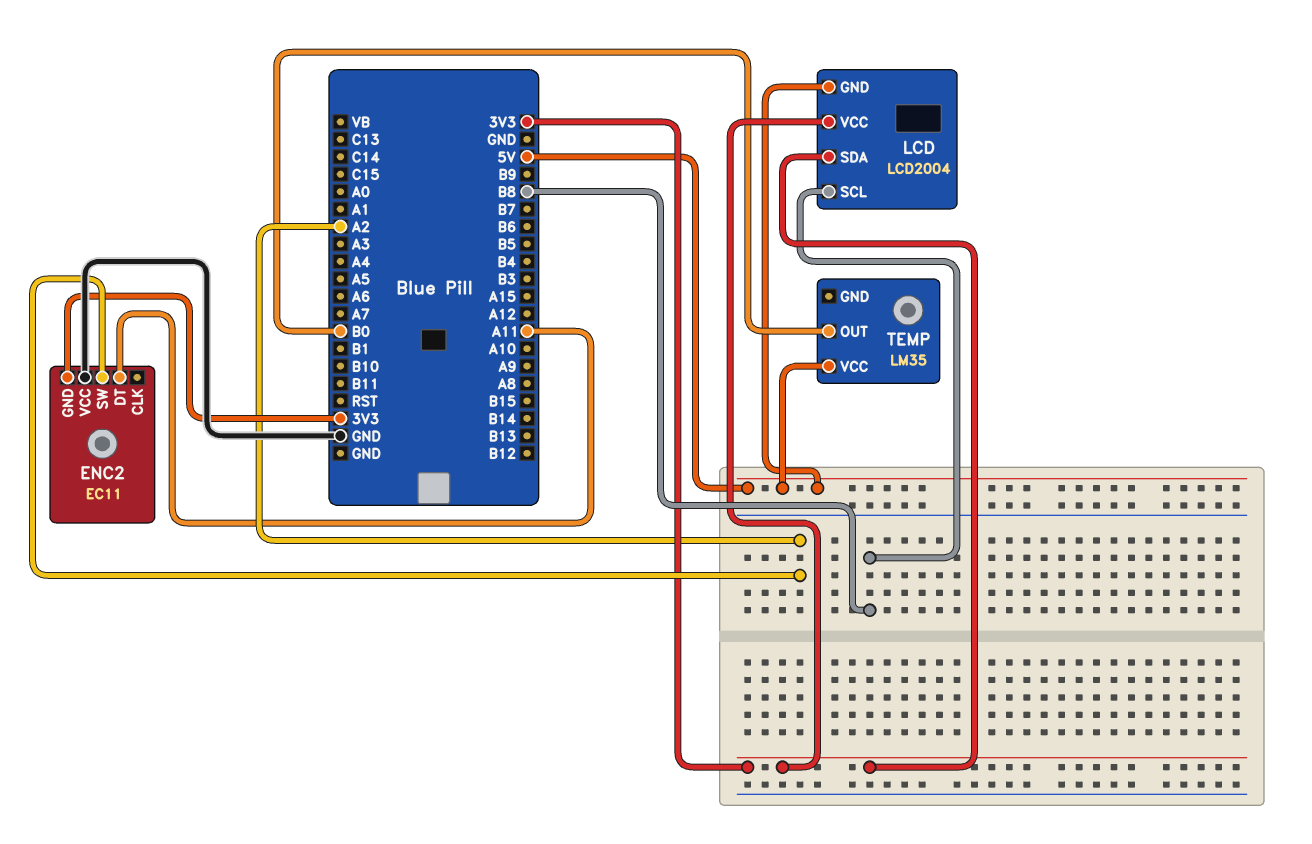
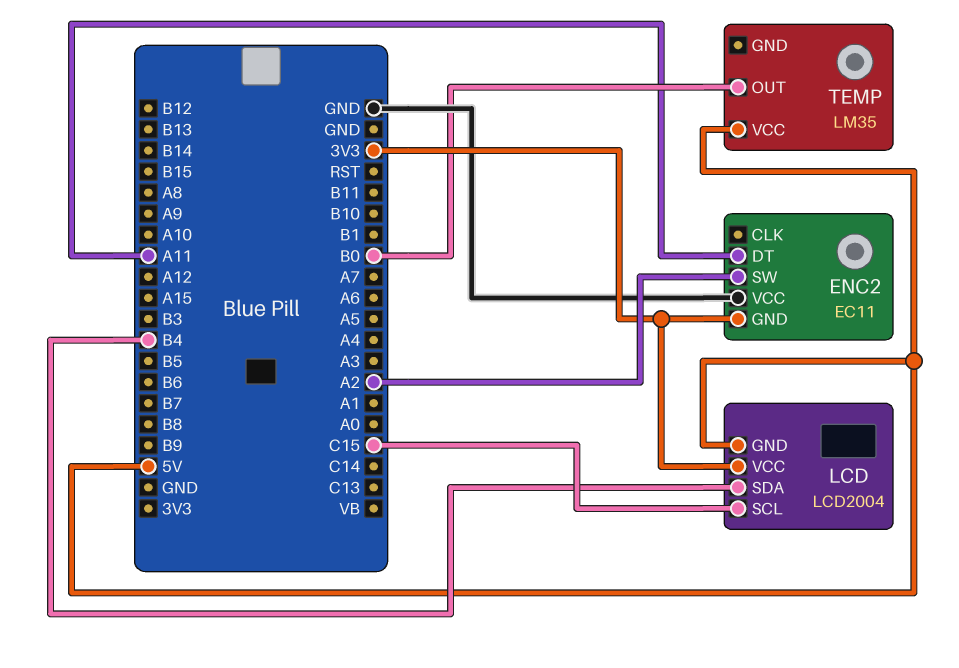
LCD pin SCL: B8 -> C15
LCD pin SDA: 3V3 -> B4

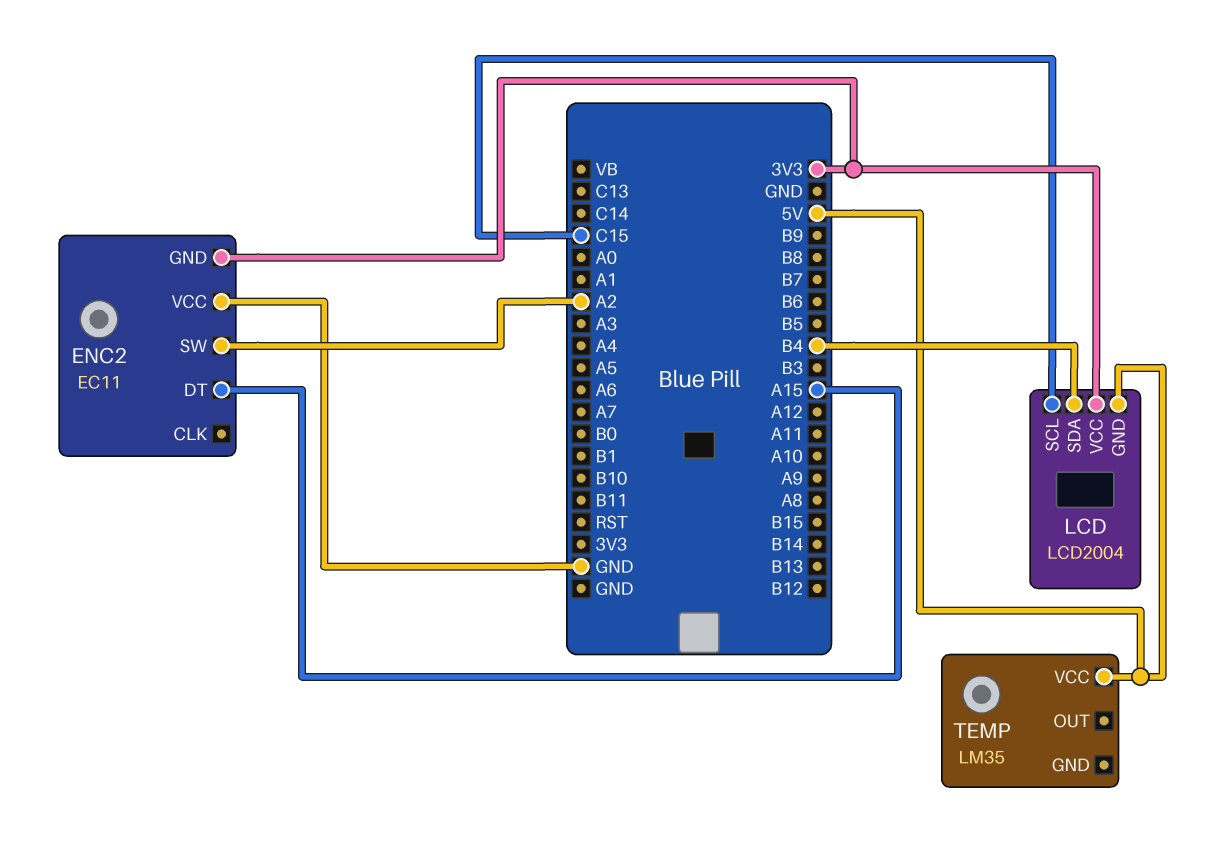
ENC2 pin DT: A11 -> A15
TEMP pin OUT: B0 -> none

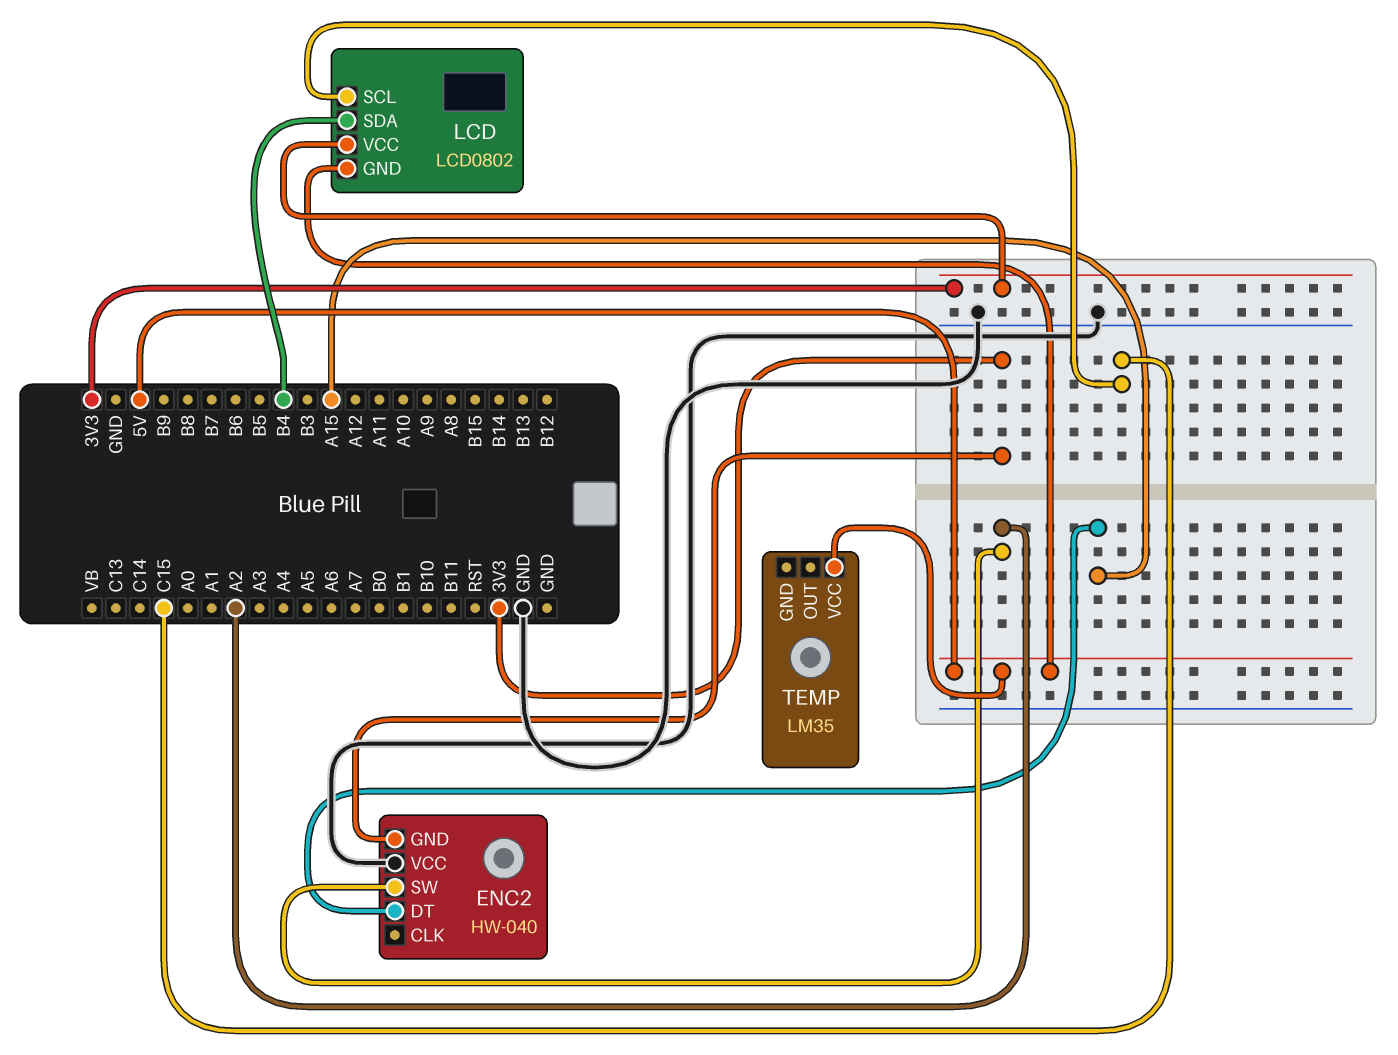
ENC2: EC11 -> HW-040
LCD: LCD2004 -> LCD0802

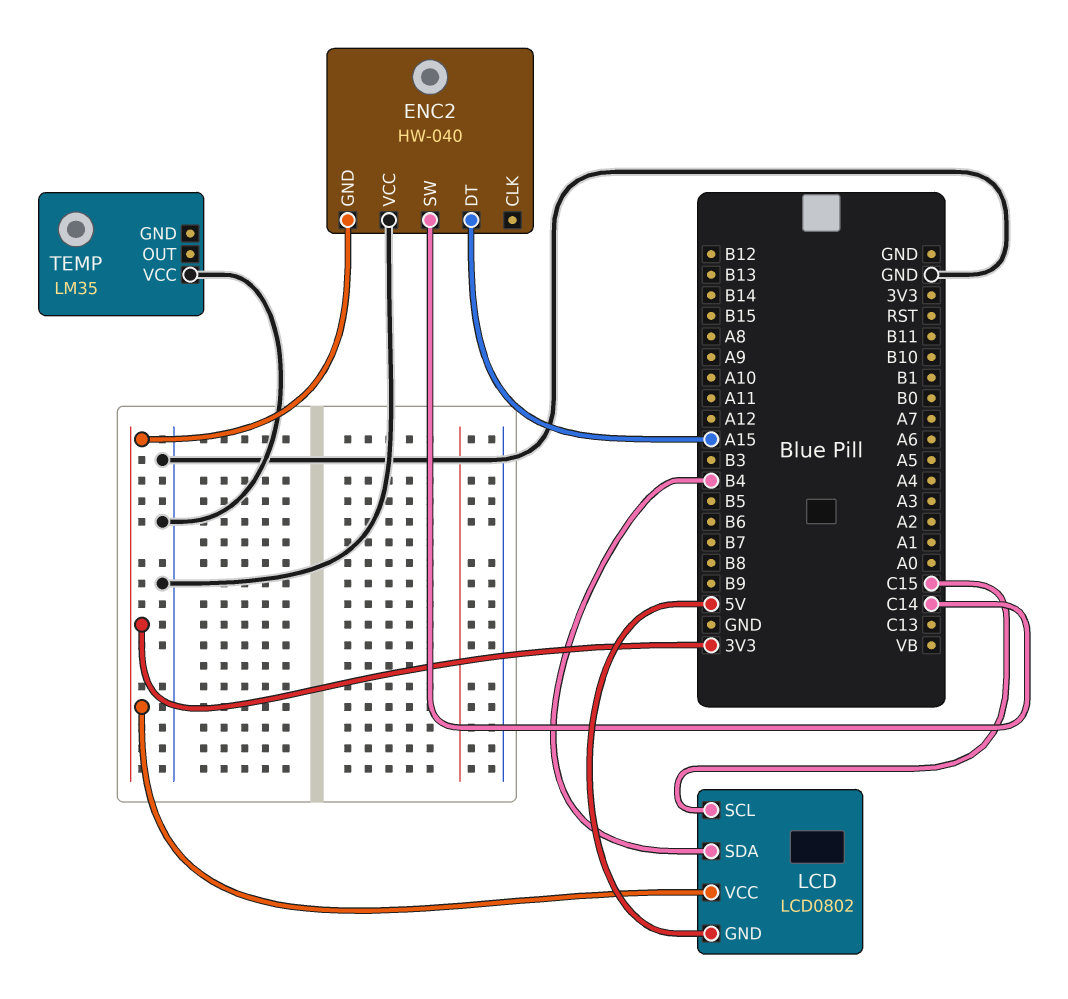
ENC2 pin SW: A2 -> C14
TEMP pin VCC: 5V -> GND

